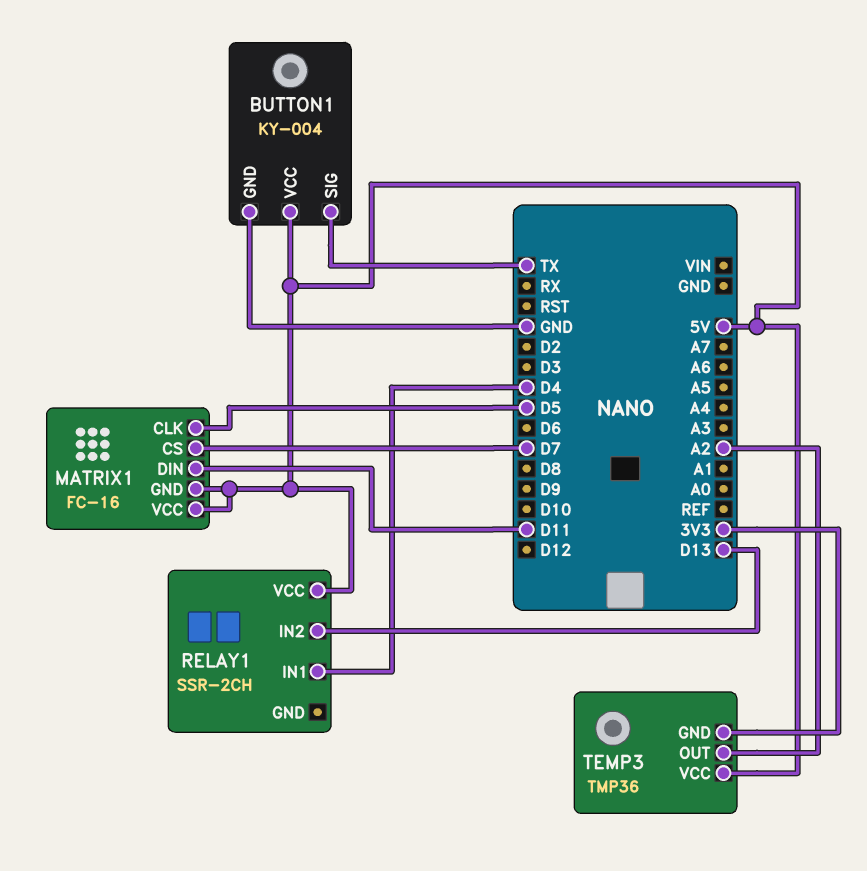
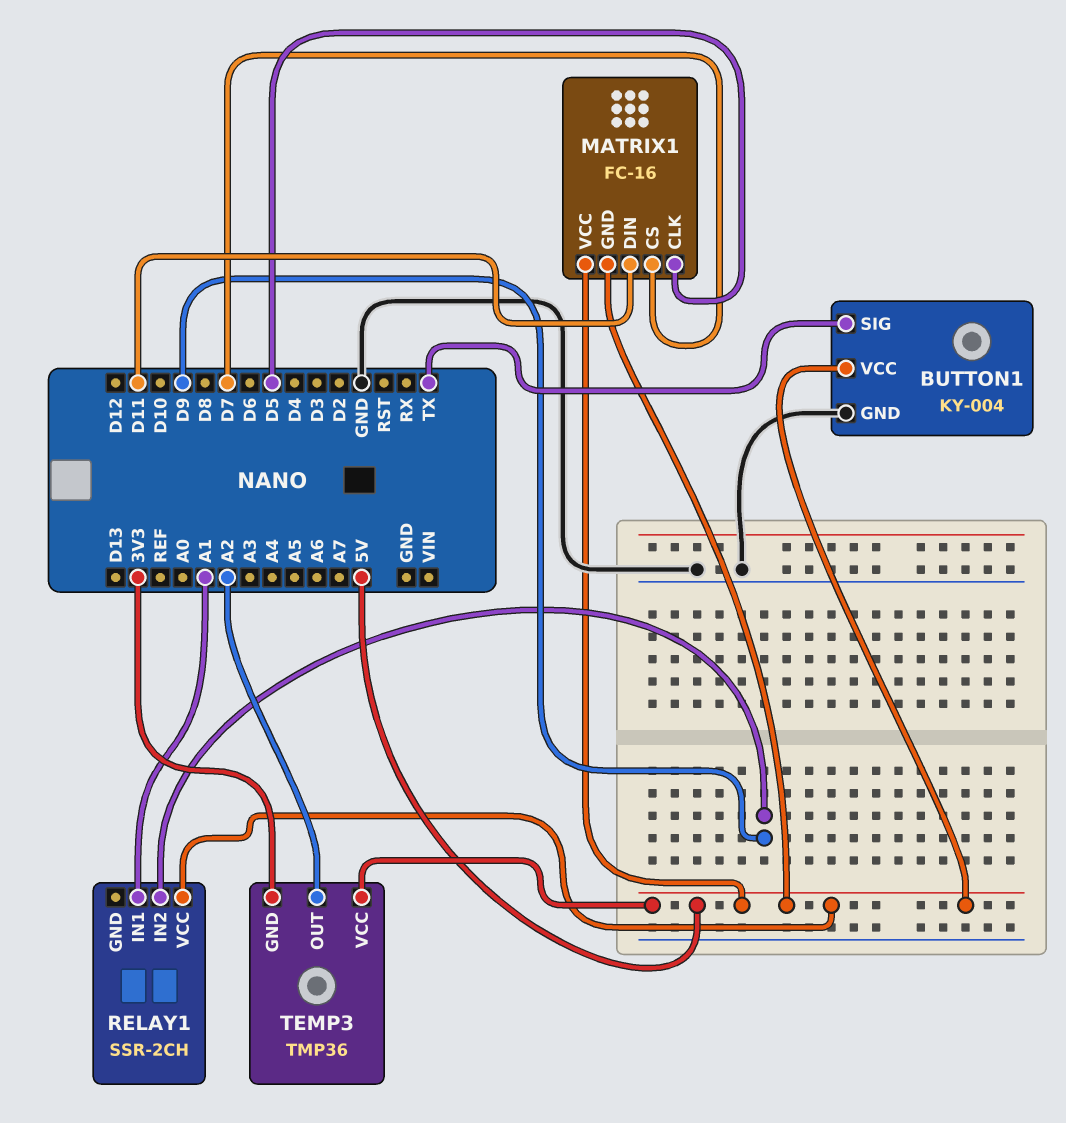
RELAY1 pin IN1: D4 -> A1
RELAY1 pin IN2: D13 -> D9

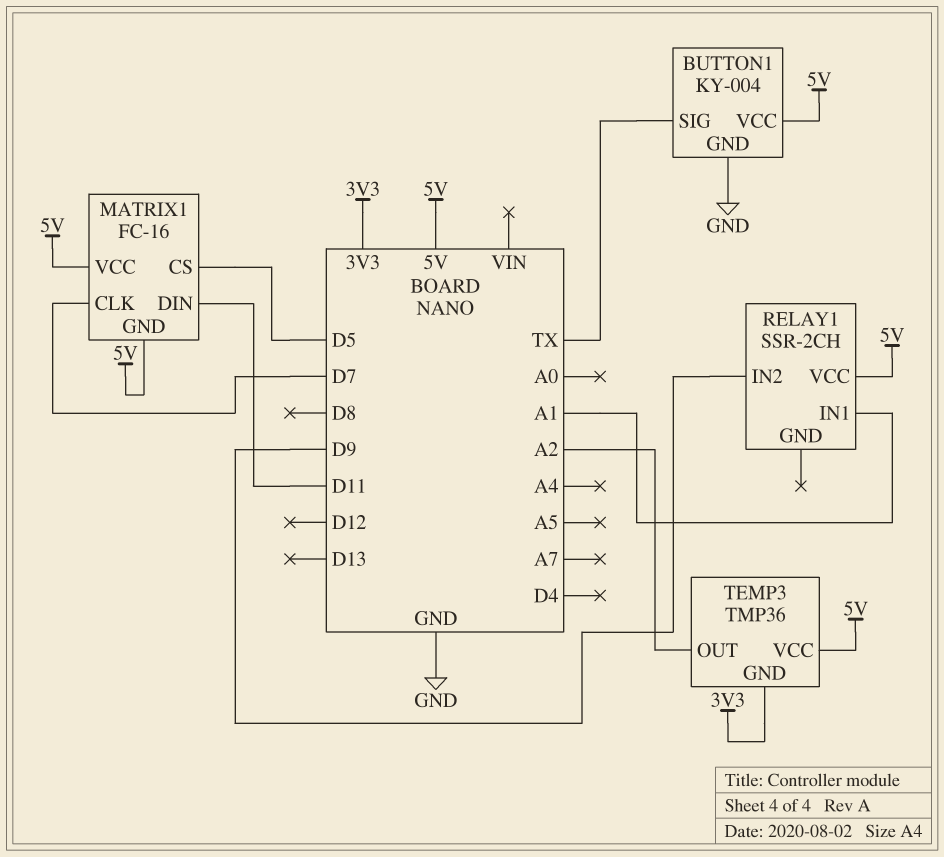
MATRIX1 pin CLK: D5 -> D7
MATRIX1 pin CS: D7 -> D5

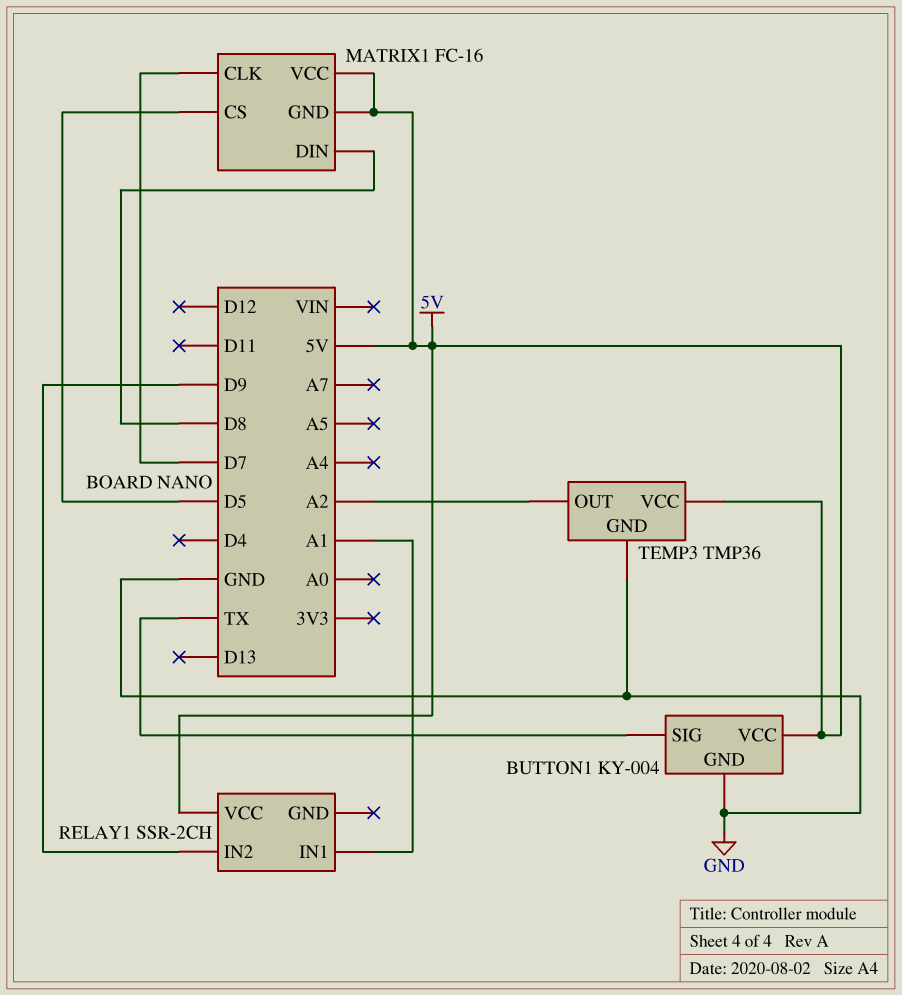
MATRIX1 pin DIN: D11 -> D8
TEMP3 pin GND: 3V3 -> GND

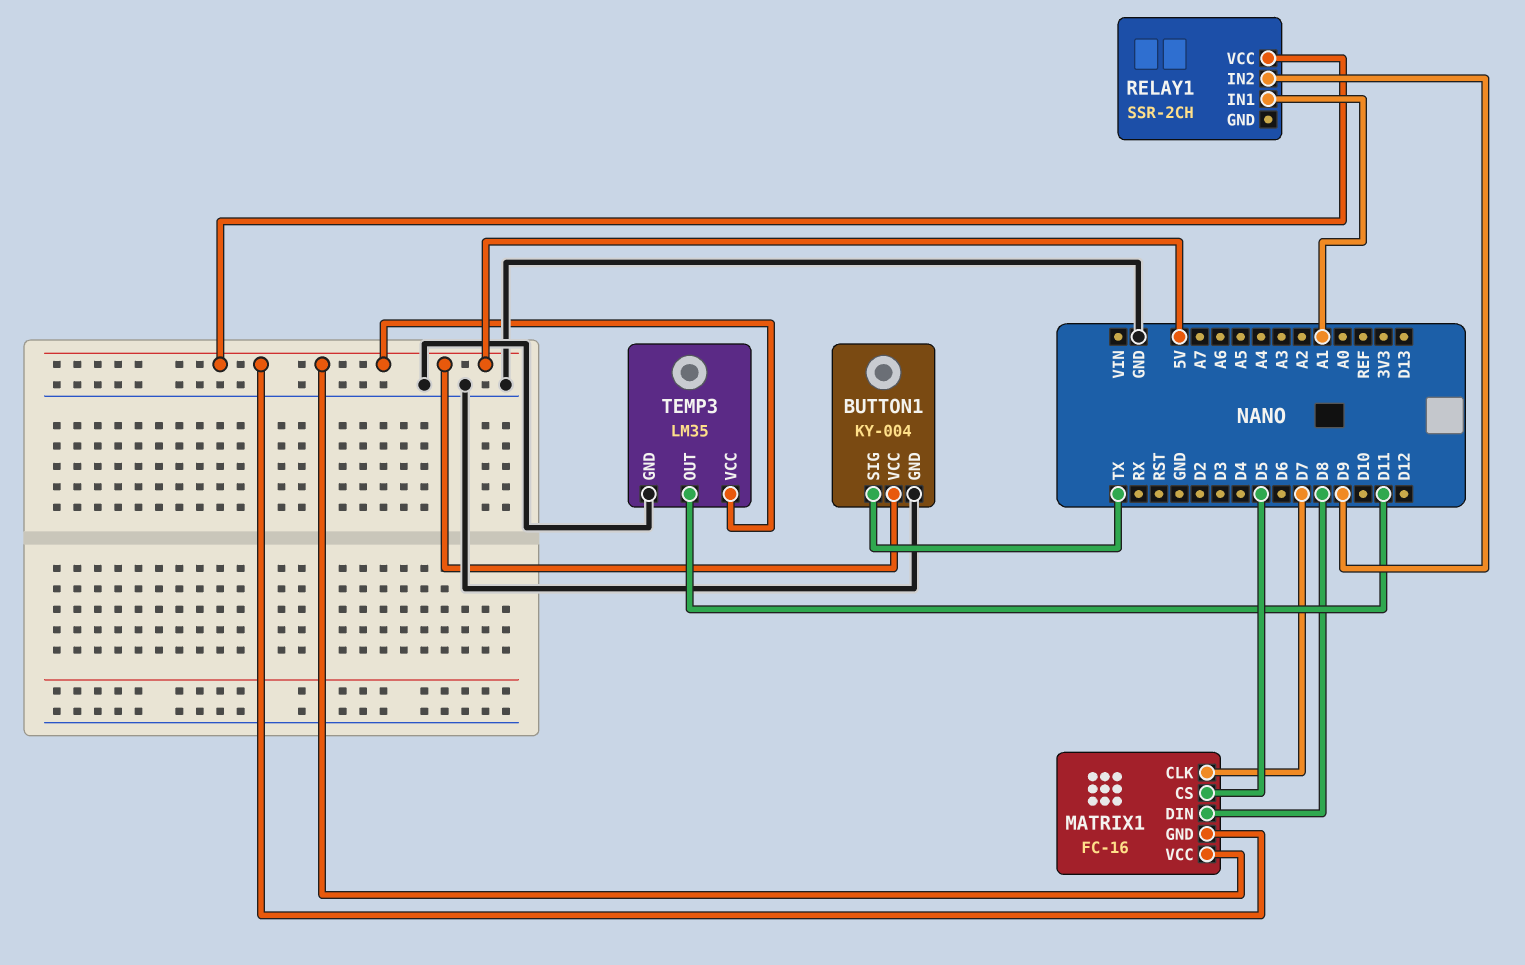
TEMP3: TMP36 -> LM35
TEMP3 pin OUT: A2 -> D11

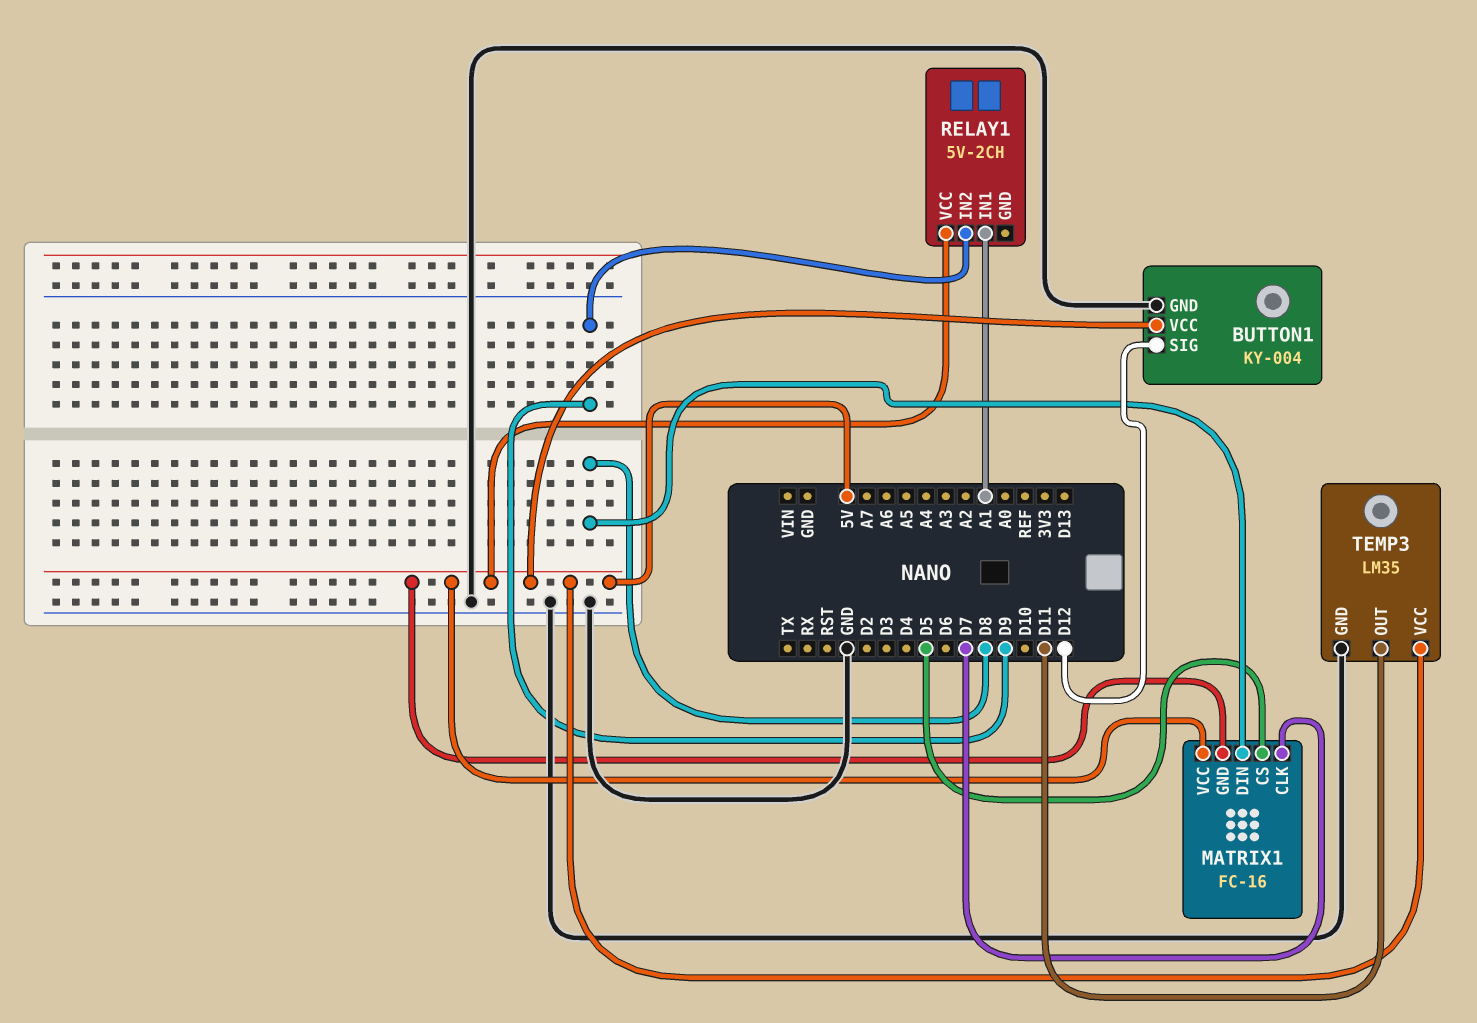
BUTTON1 pin SIG: TX -> D12
RELAY1: SSR-2CH -> 5V-2CH

